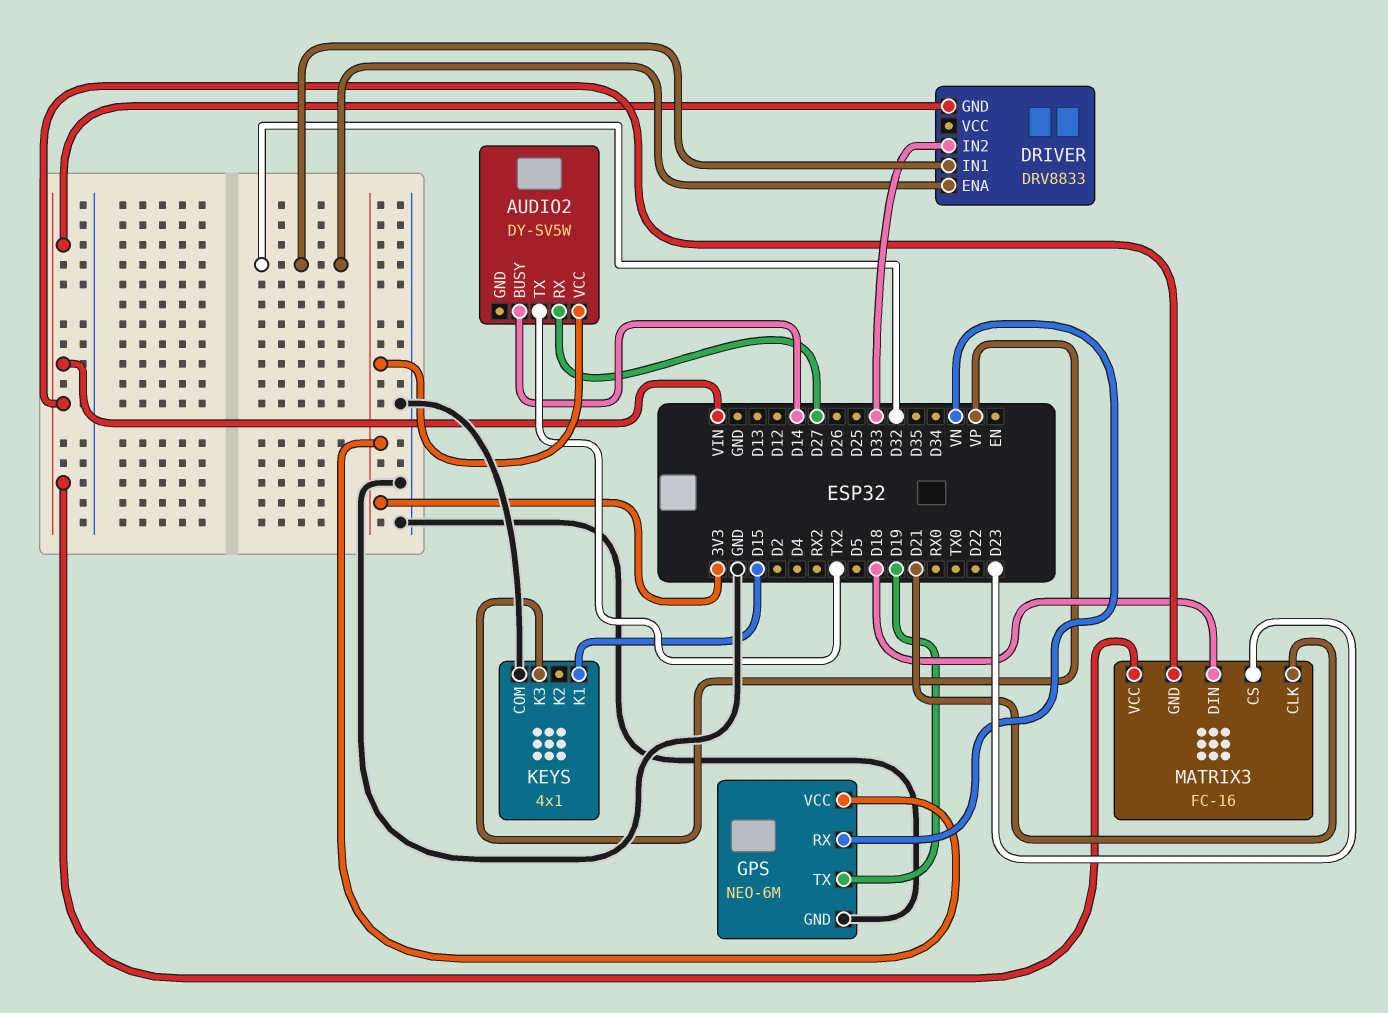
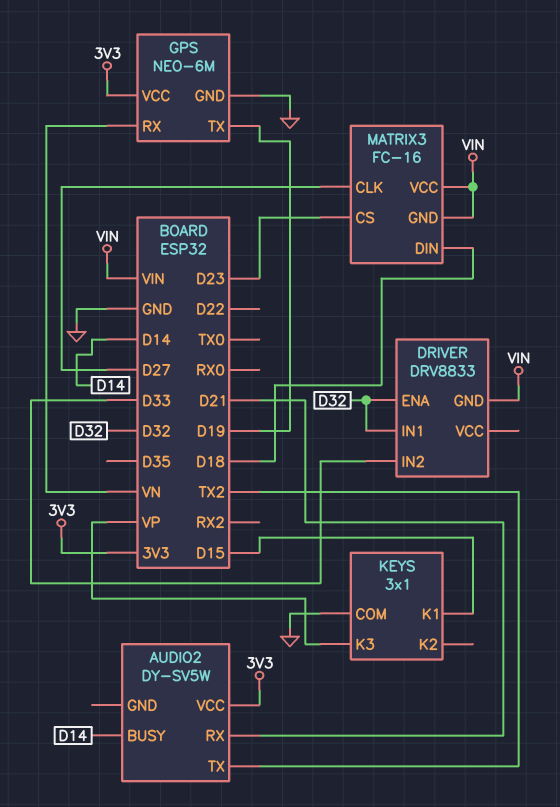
AUDIO2 pin RX: D27 -> D21
KEYS: 4x1 -> 3x1
MATRIX3 pin CLK: D21 -> D27

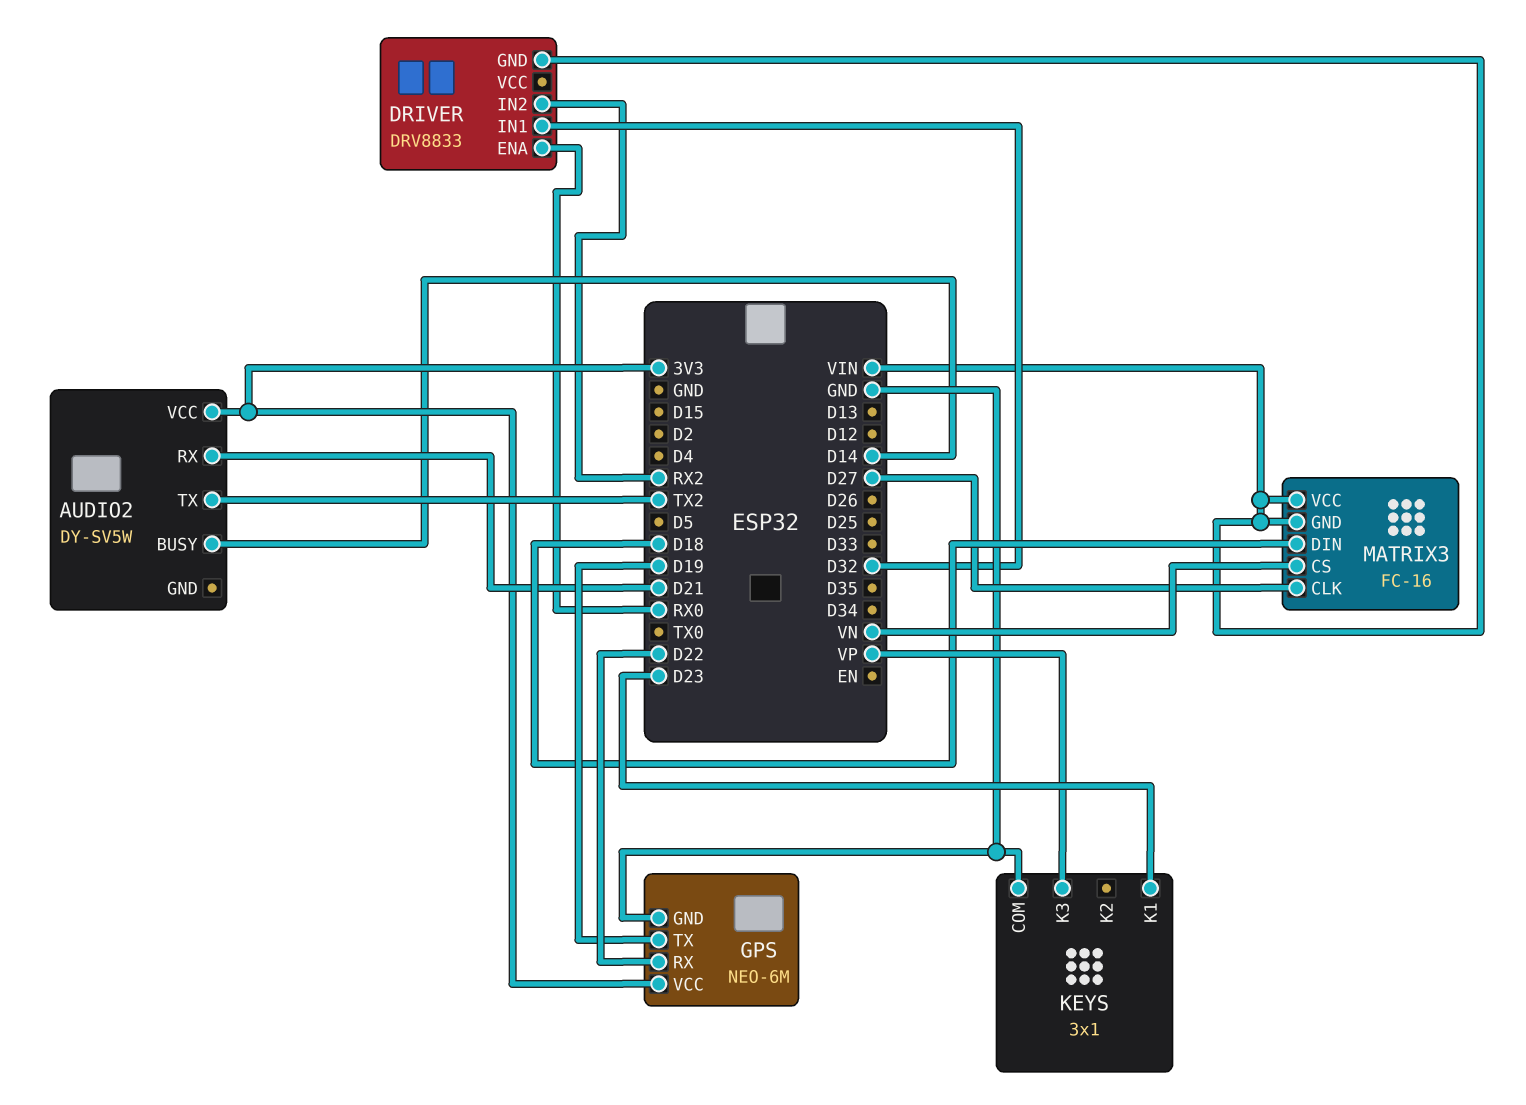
DRIVER pin ENA: D32 -> RX0
DRIVER pin IN2: D33 -> RX2
GPS pin RX: VN -> D22
KEYS pin K1: D15 -> D23
MATRIX3 pin CS: D23 -> VN

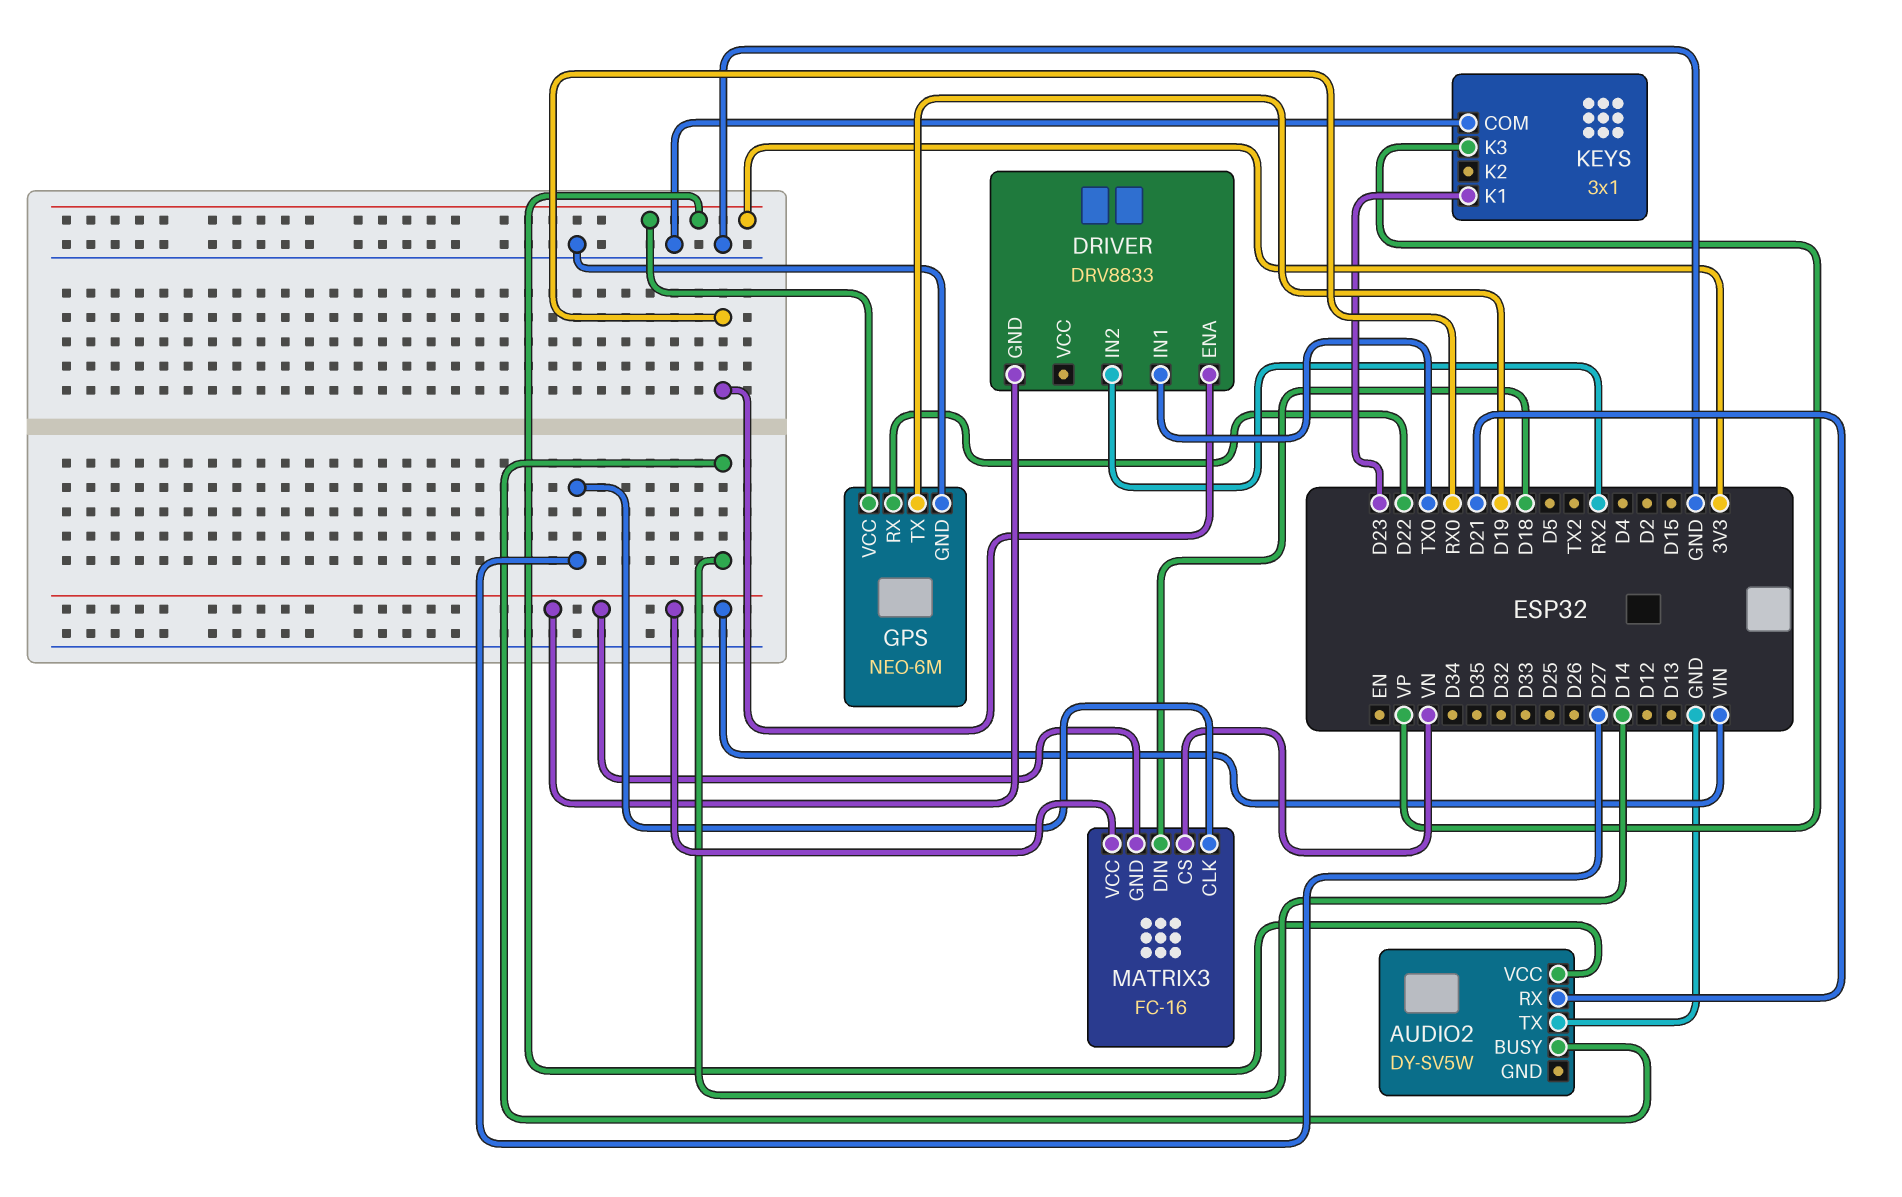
AUDIO2 pin TX: TX2 -> GND
DRIVER pin IN1: D32 -> TX0

